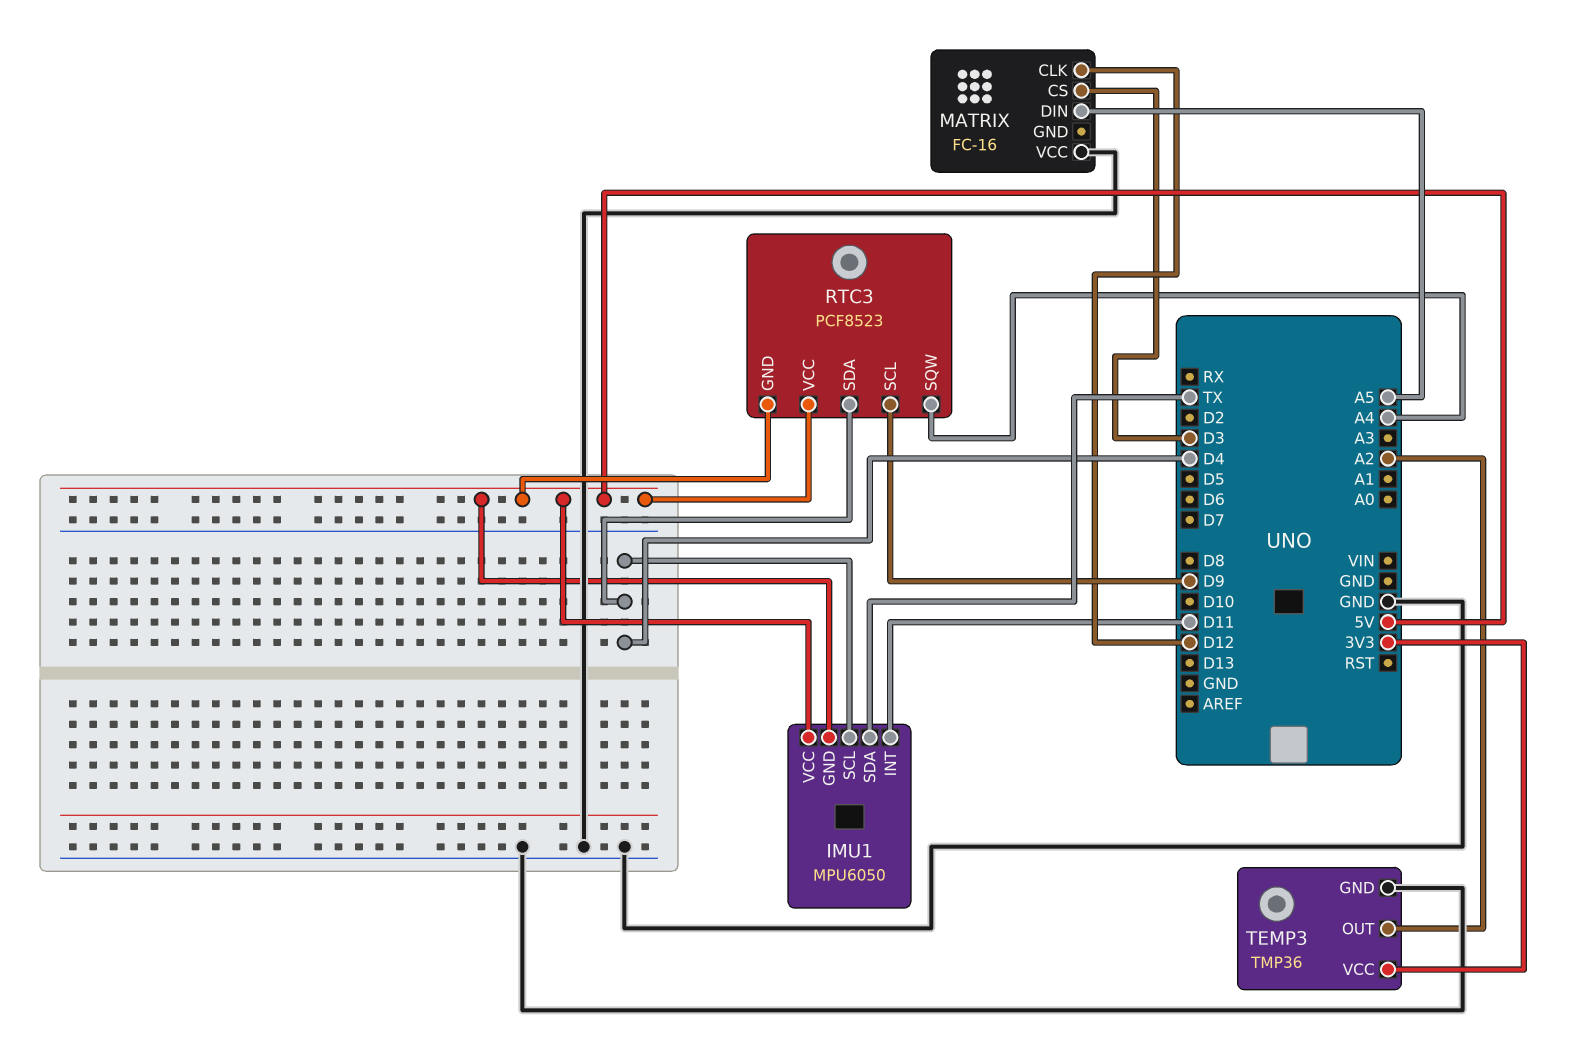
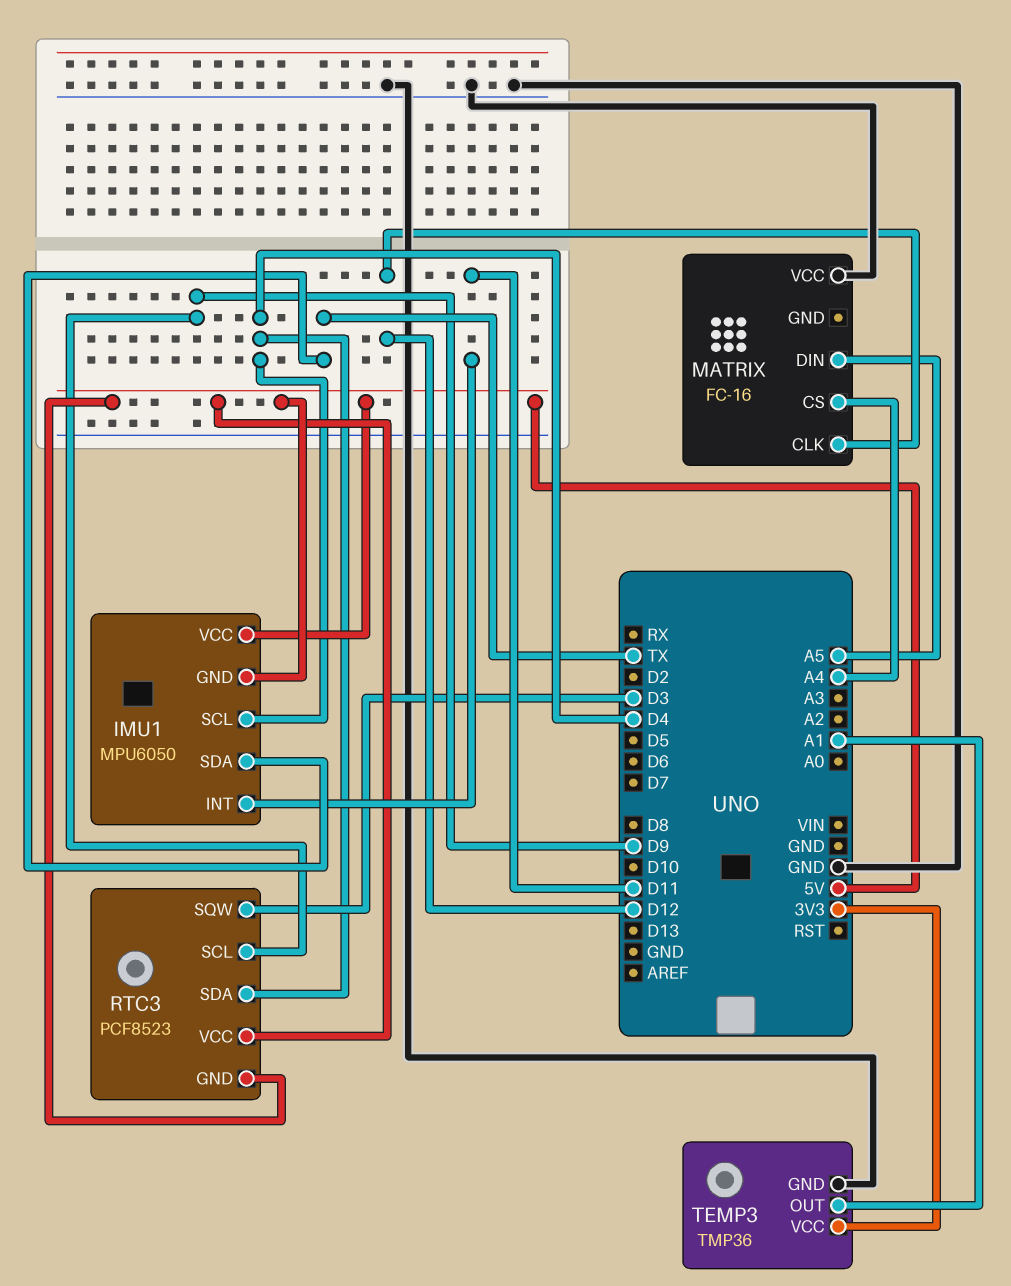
MATRIX pin CS: D3 -> A4
RTC3 pin SQW: A4 -> D3
TEMP3 pin OUT: A2 -> A1

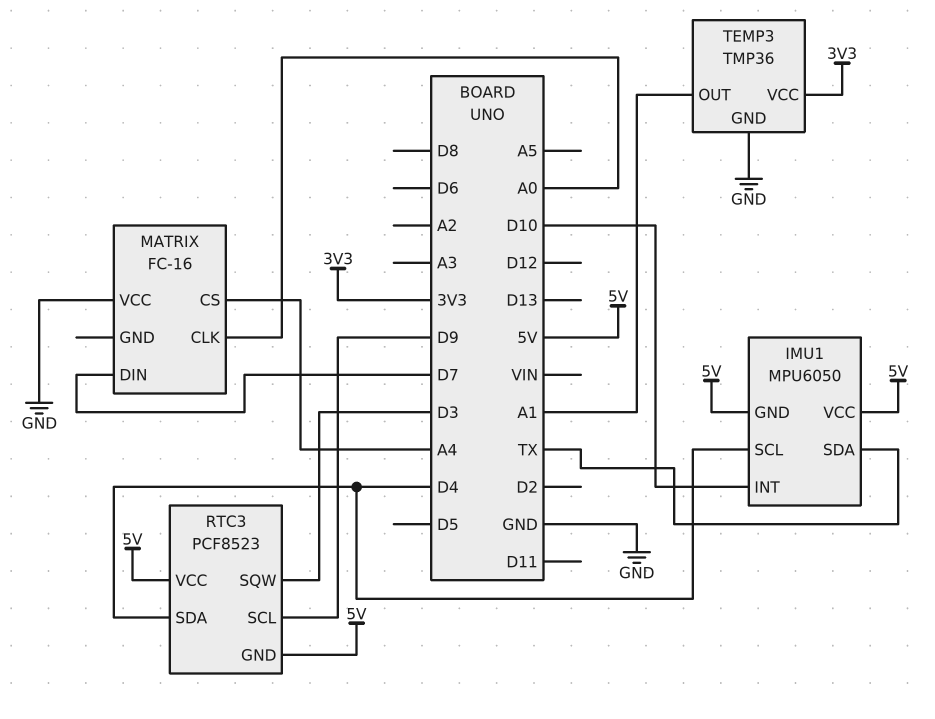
IMU1 pin INT: D11 -> D10
MATRIX pin CLK: D12 -> A0
MATRIX pin DIN: A5 -> D7

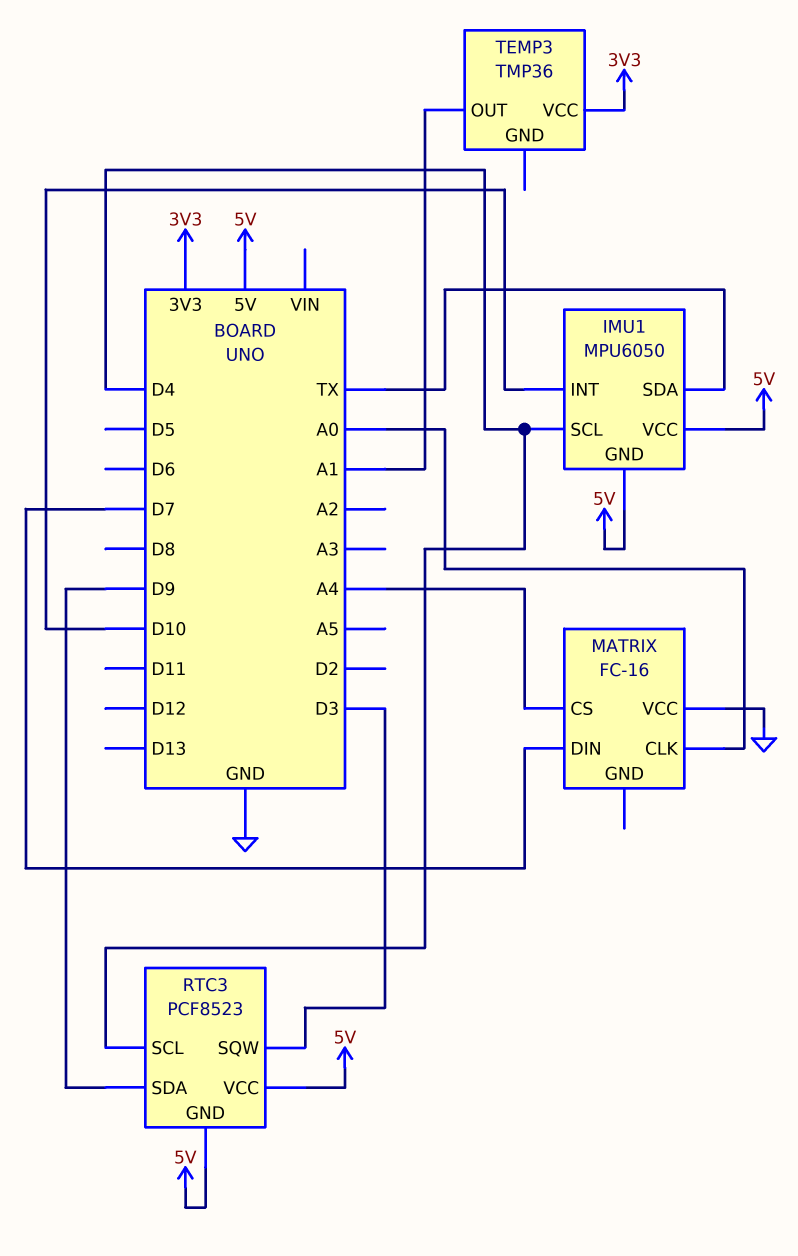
RTC3 pin SCL: D9 -> D4
RTC3 pin SDA: D4 -> D9
TEMP3 pin GND: GND -> none

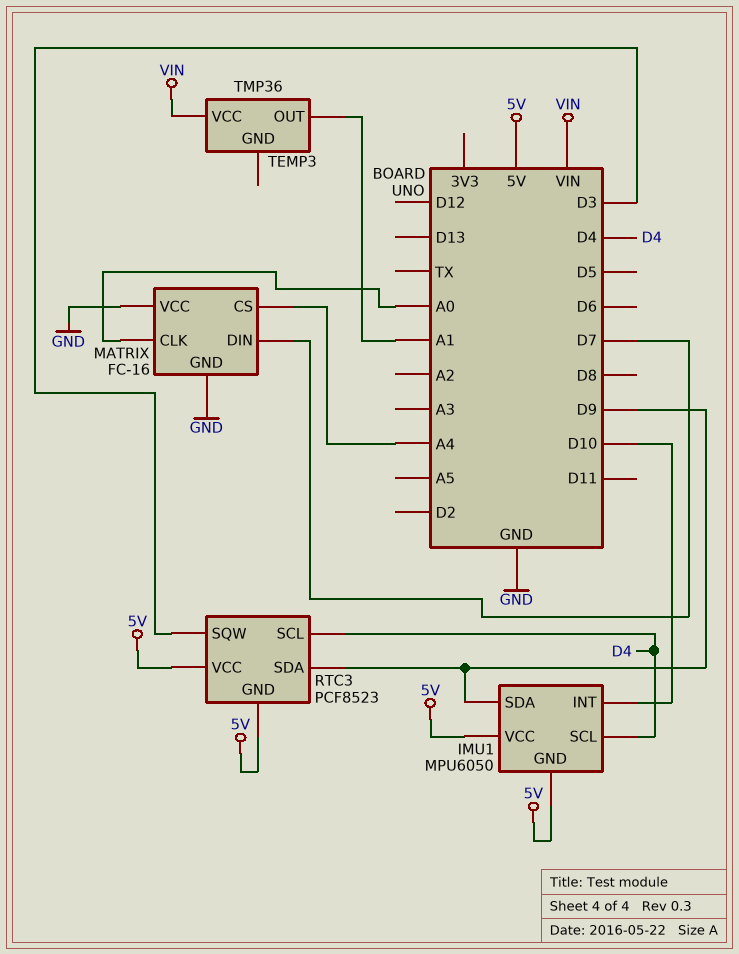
IMU1 pin SDA: TX -> D9
MATRIX pin GND: none -> GND
TEMP3 pin VCC: 3V3 -> VIN

